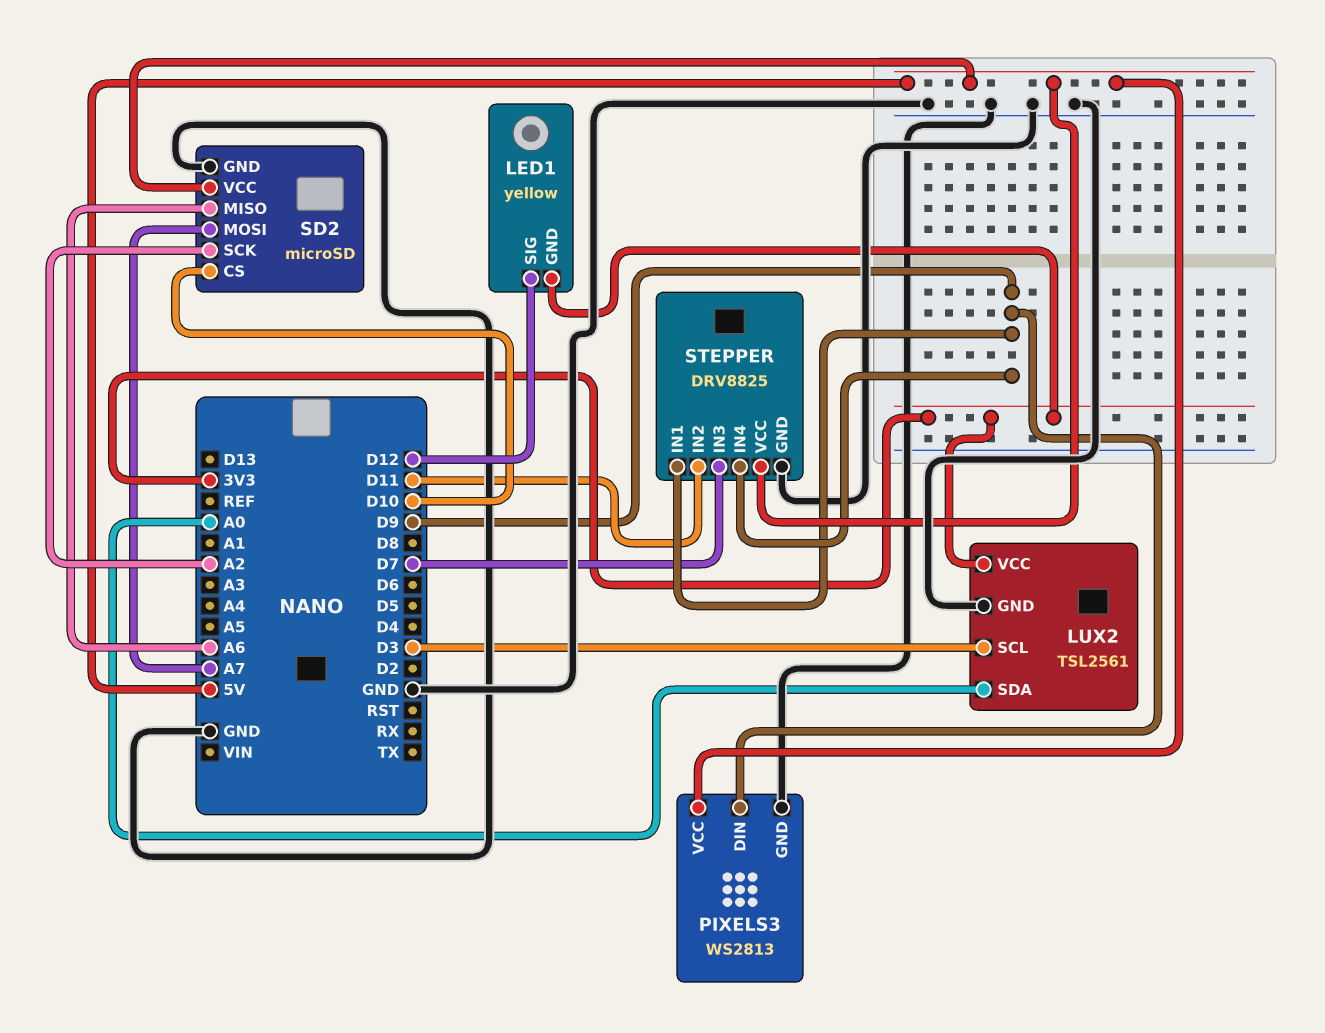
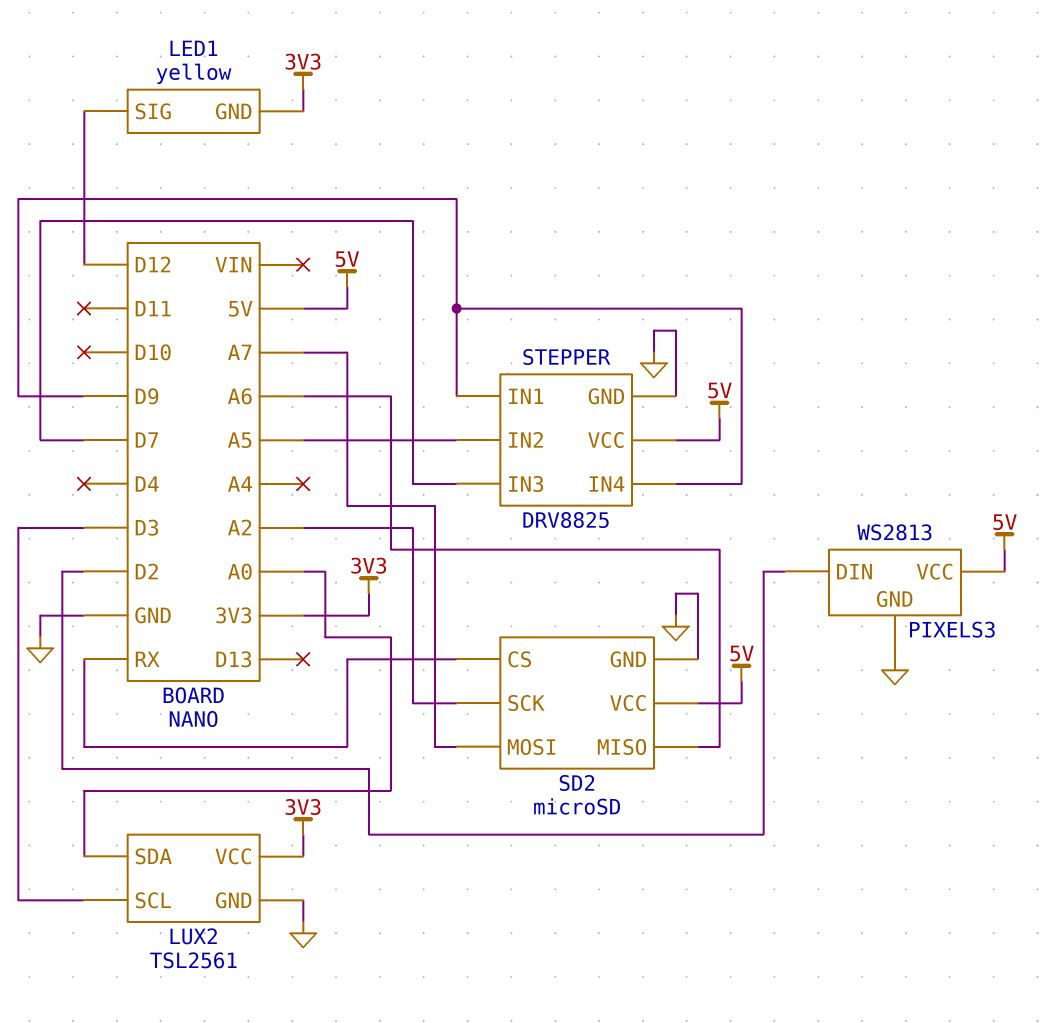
PIXELS3 pin DIN: D9 -> D2
SD2 pin CS: D10 -> RX
STEPPER pin IN2: D11 -> A5

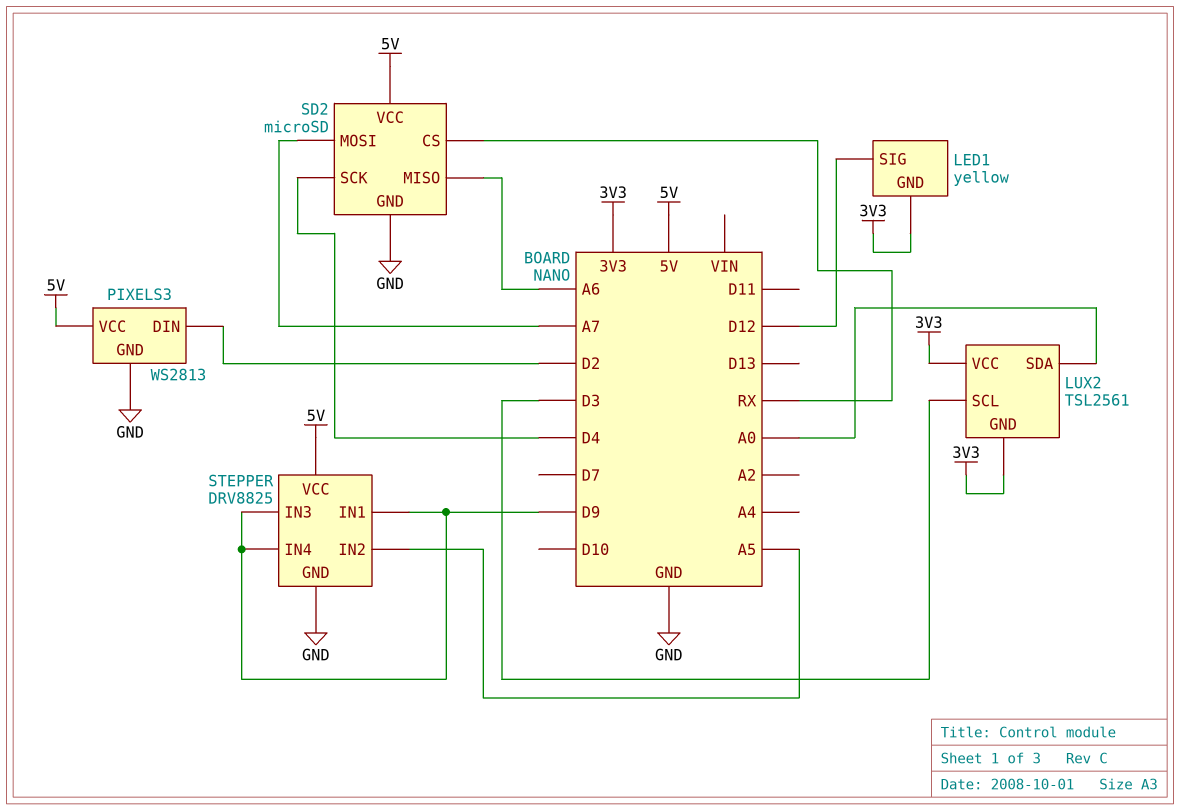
LUX2 pin GND: GND -> 3V3
SD2 pin SCK: A2 -> D4
STEPPER pin IN3: D7 -> D9

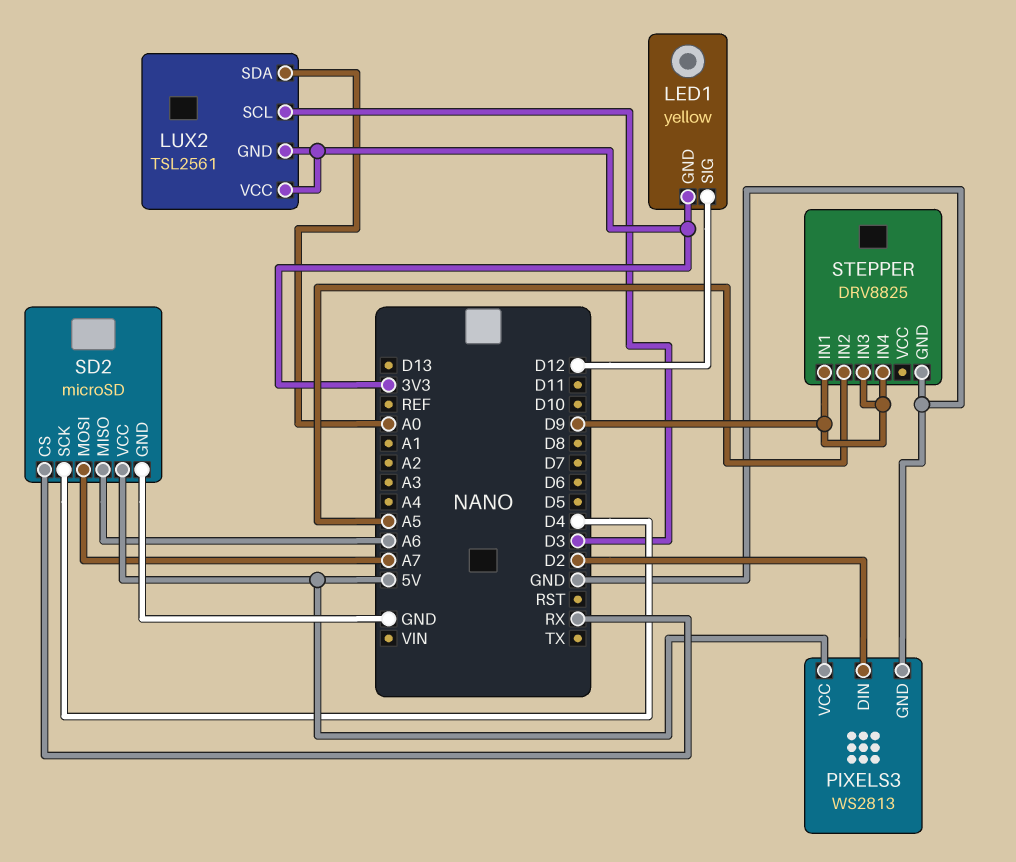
STEPPER pin VCC: 5V -> none

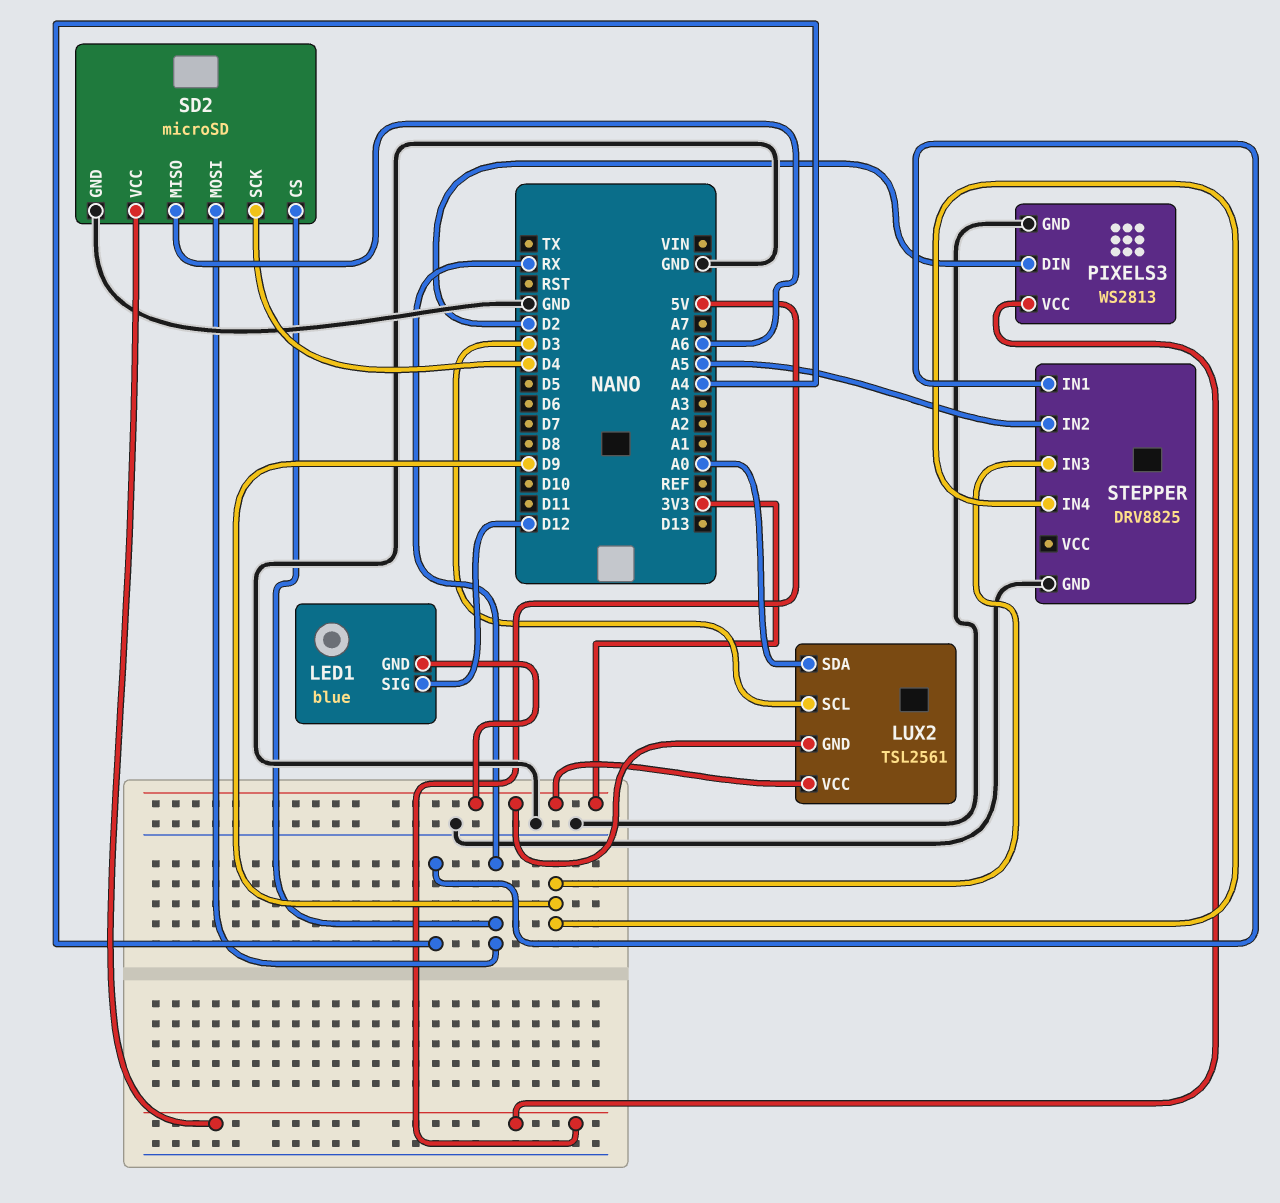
LED1: yellow -> blue
SD2 pin MOSI: A7 -> RX
STEPPER pin IN1: D9 -> A4

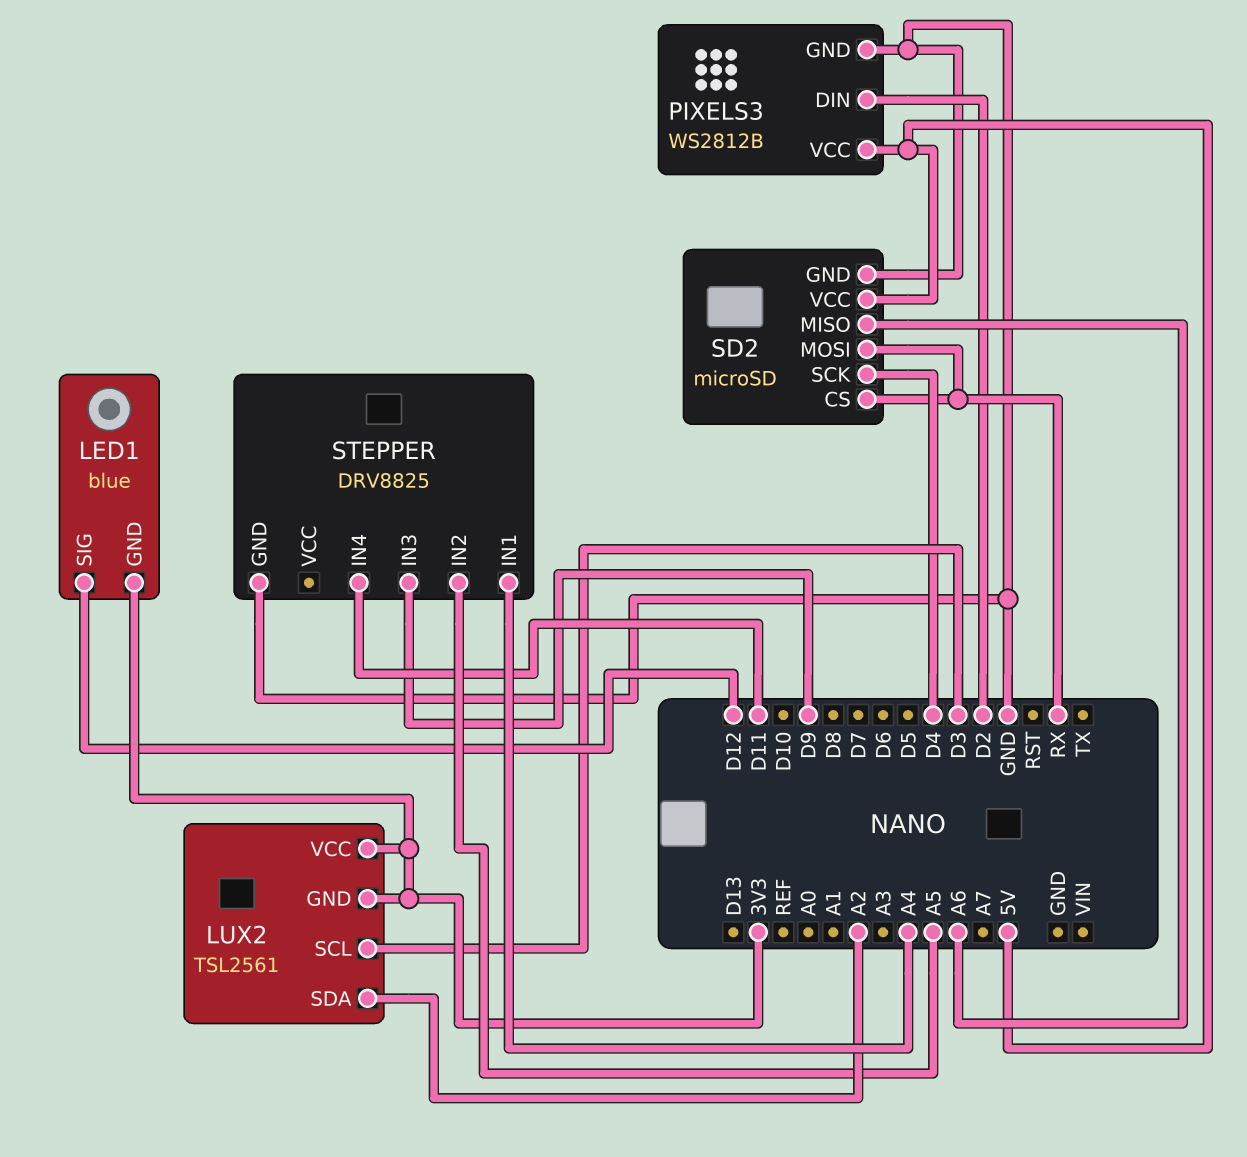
LUX2 pin SDA: A0 -> A2
PIXELS3: WS2813 -> WS2812B
STEPPER pin IN4: D9 -> D11

